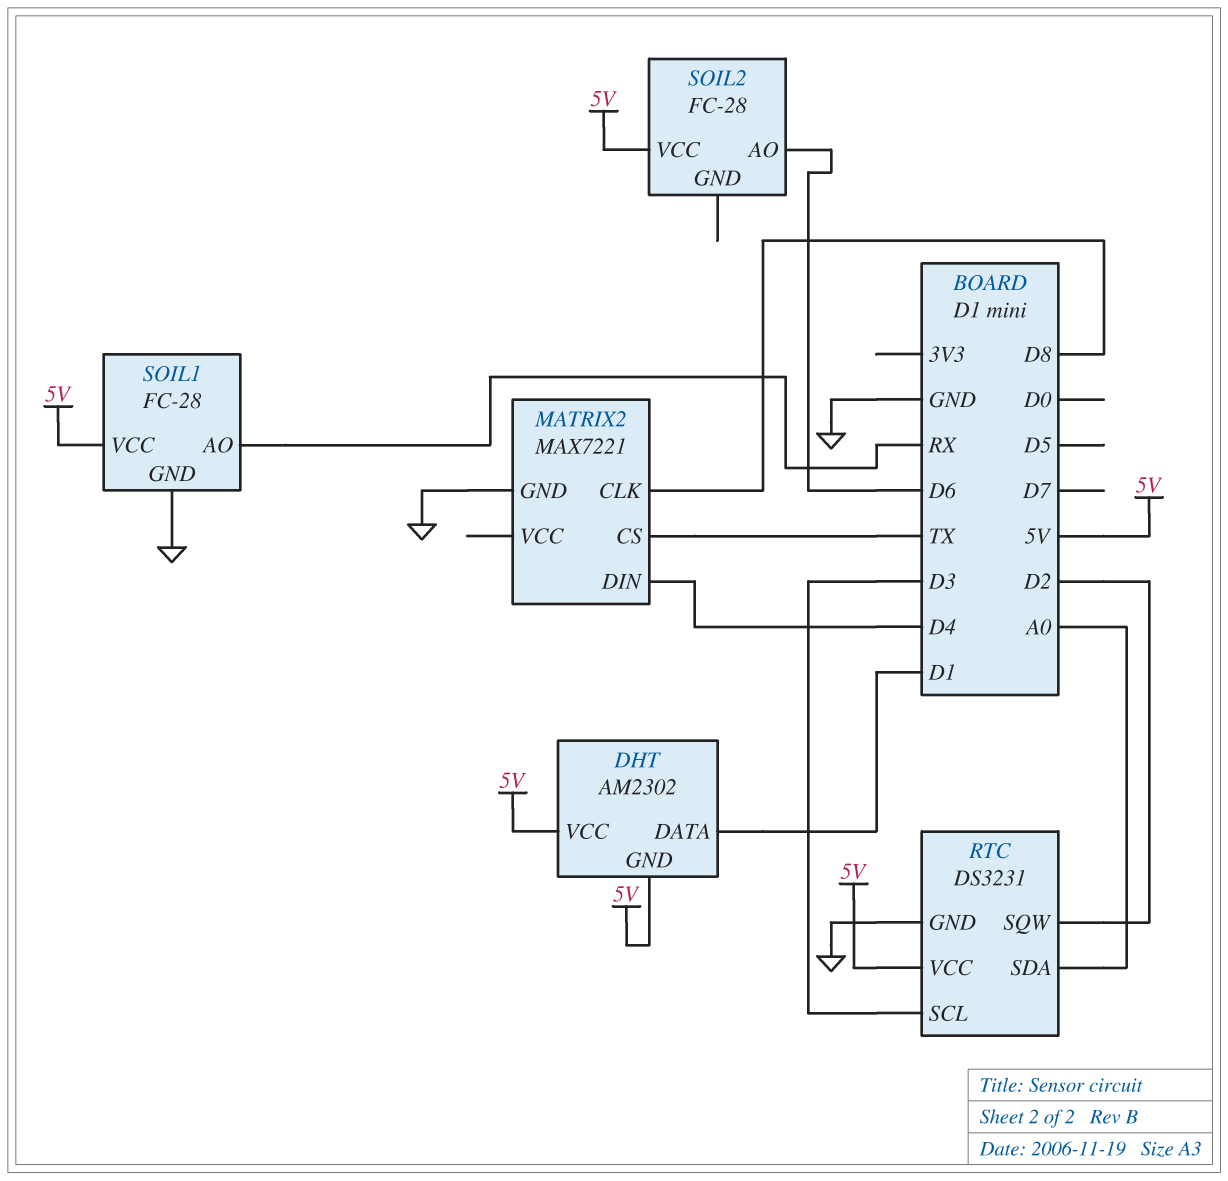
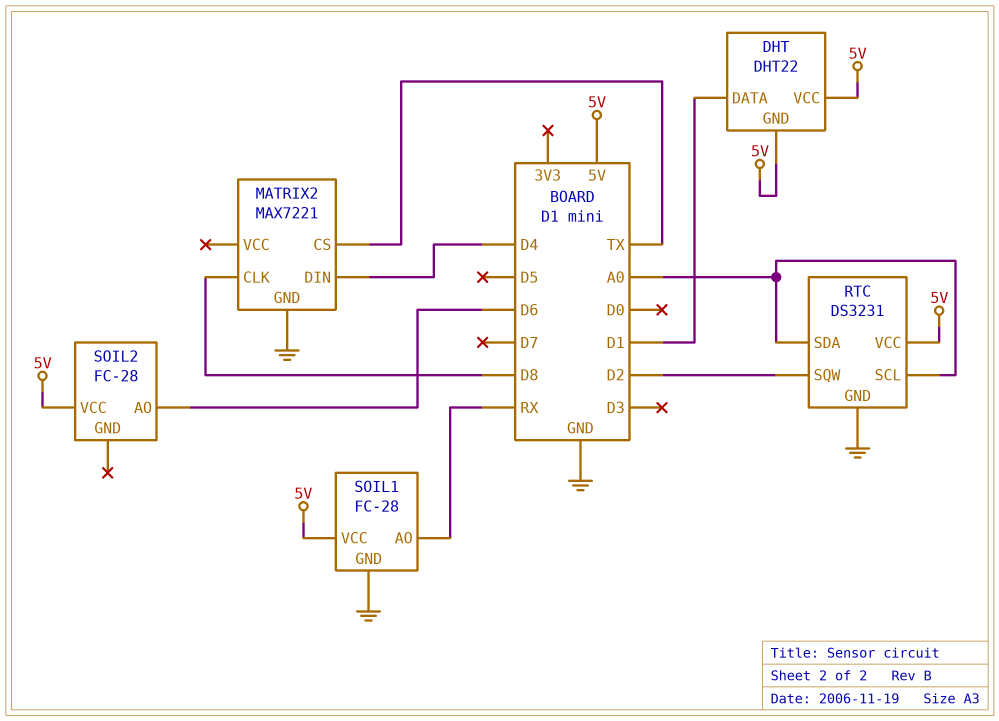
DHT: AM2302 -> DHT22
RTC pin SCL: D3 -> A0

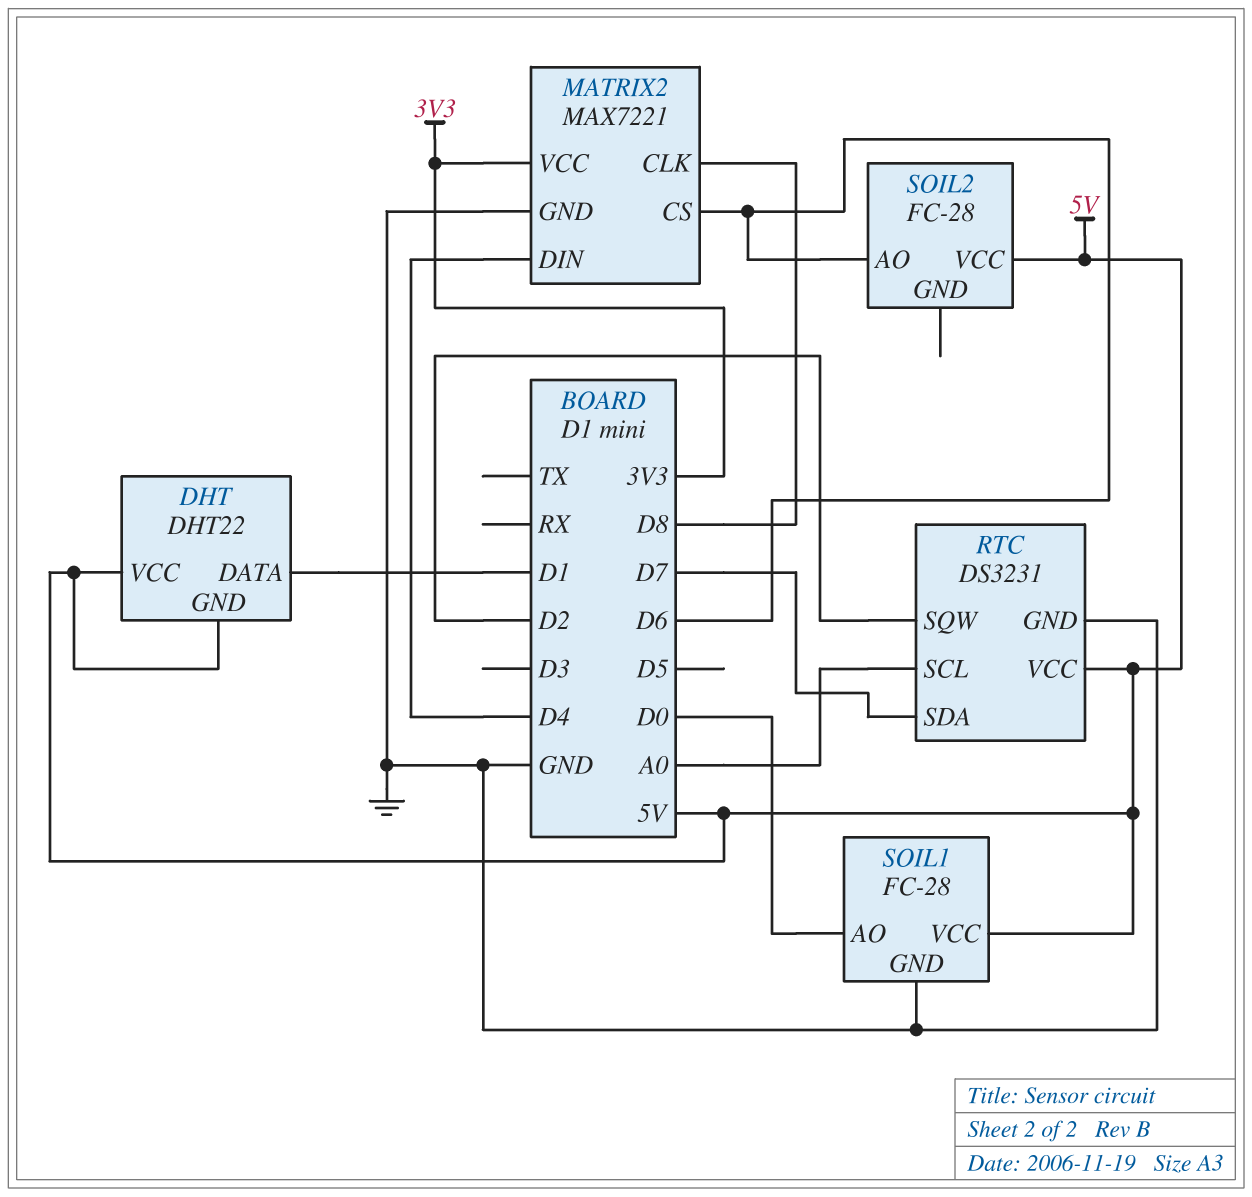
MATRIX2 pin CS: TX -> D6
MATRIX2 pin VCC: none -> 3V3
RTC pin SDA: A0 -> D7
SOIL1 pin AO: RX -> D0

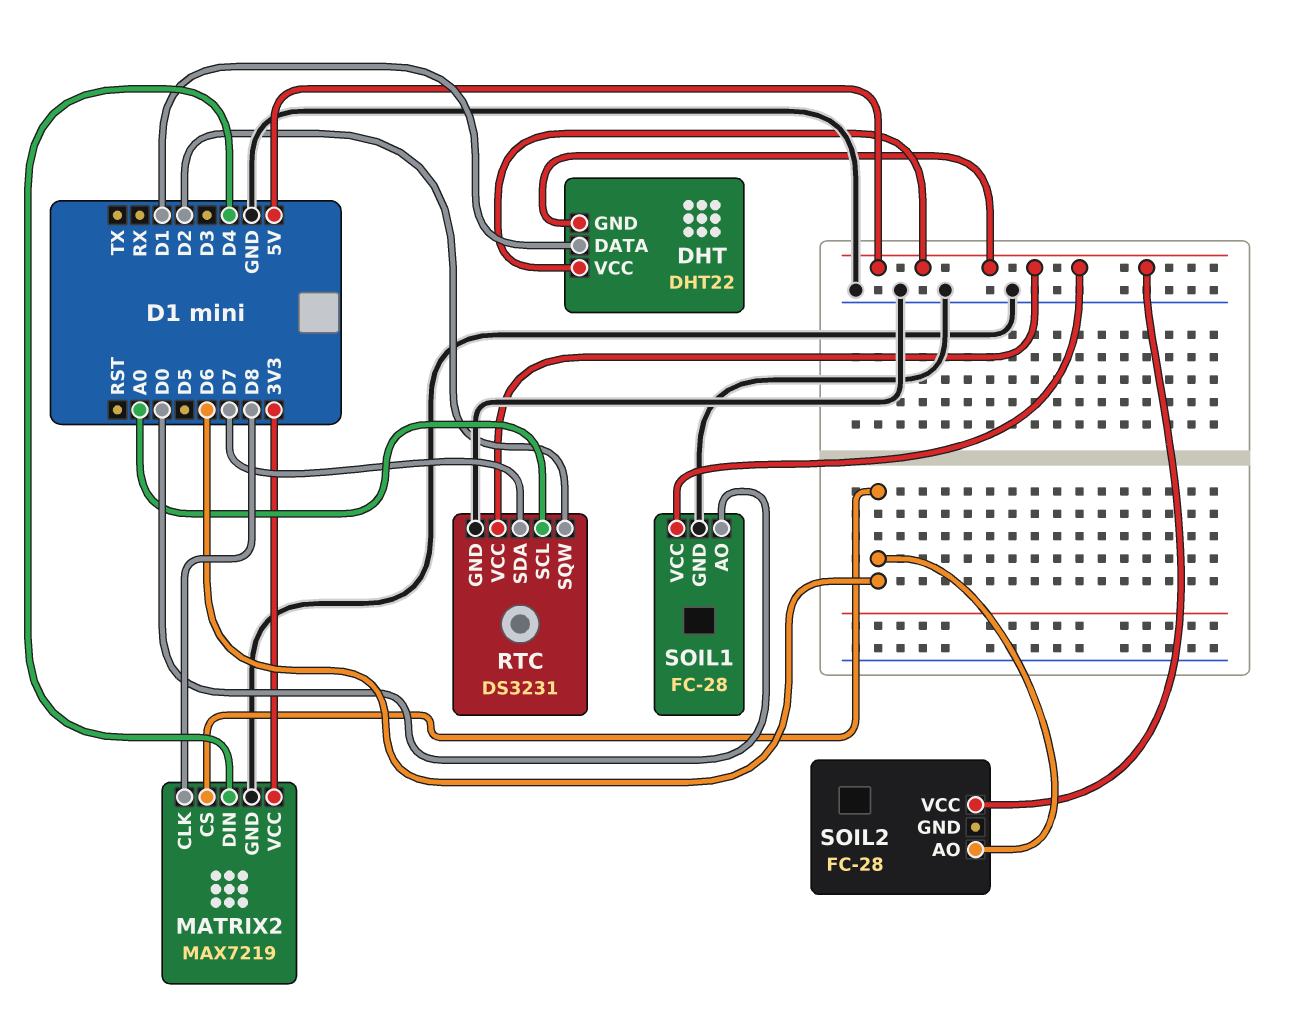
MATRIX2: MAX7221 -> MAX7219

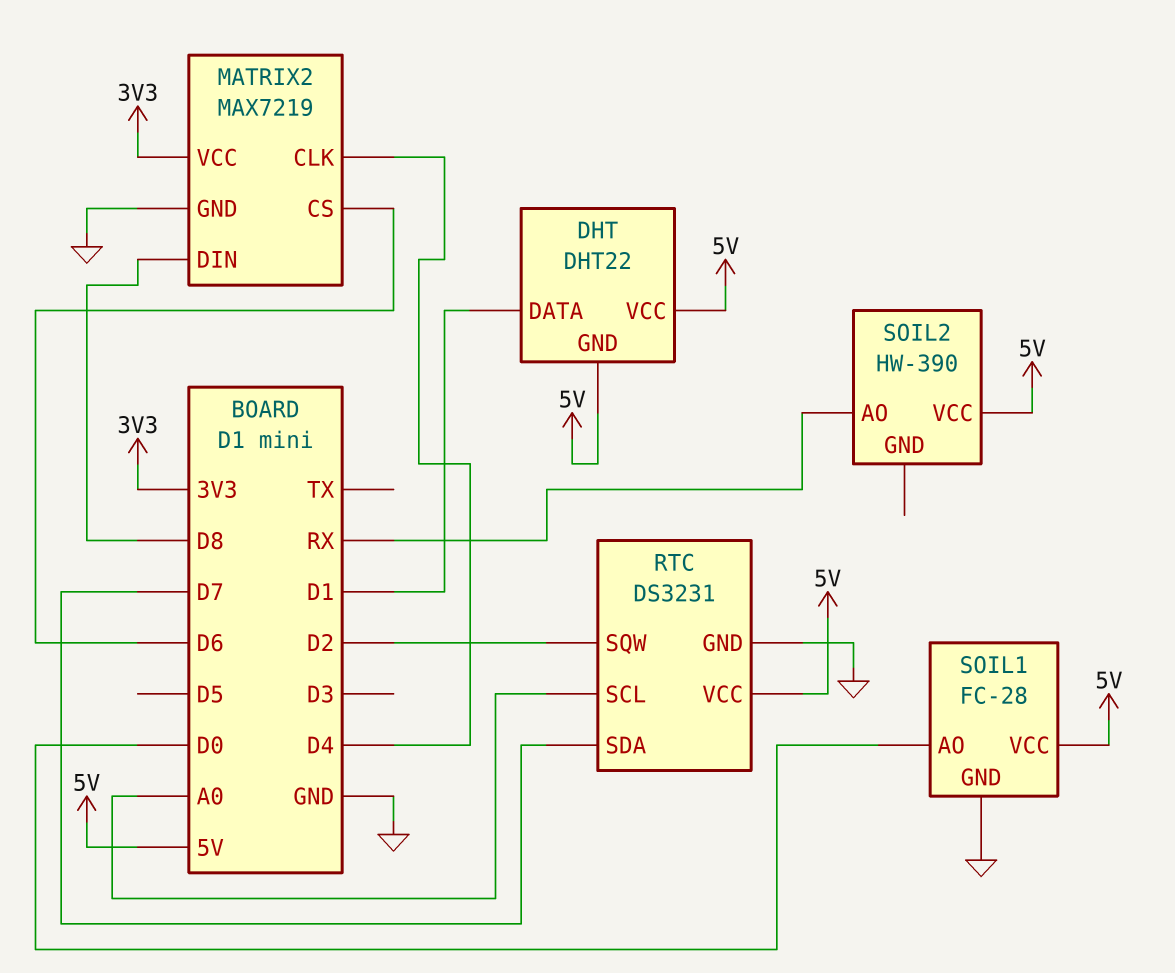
MATRIX2 pin CLK: D8 -> D4
MATRIX2 pin DIN: D4 -> D8
SOIL2: FC-28 -> HW-390
SOIL2 pin AO: D6 -> RX

